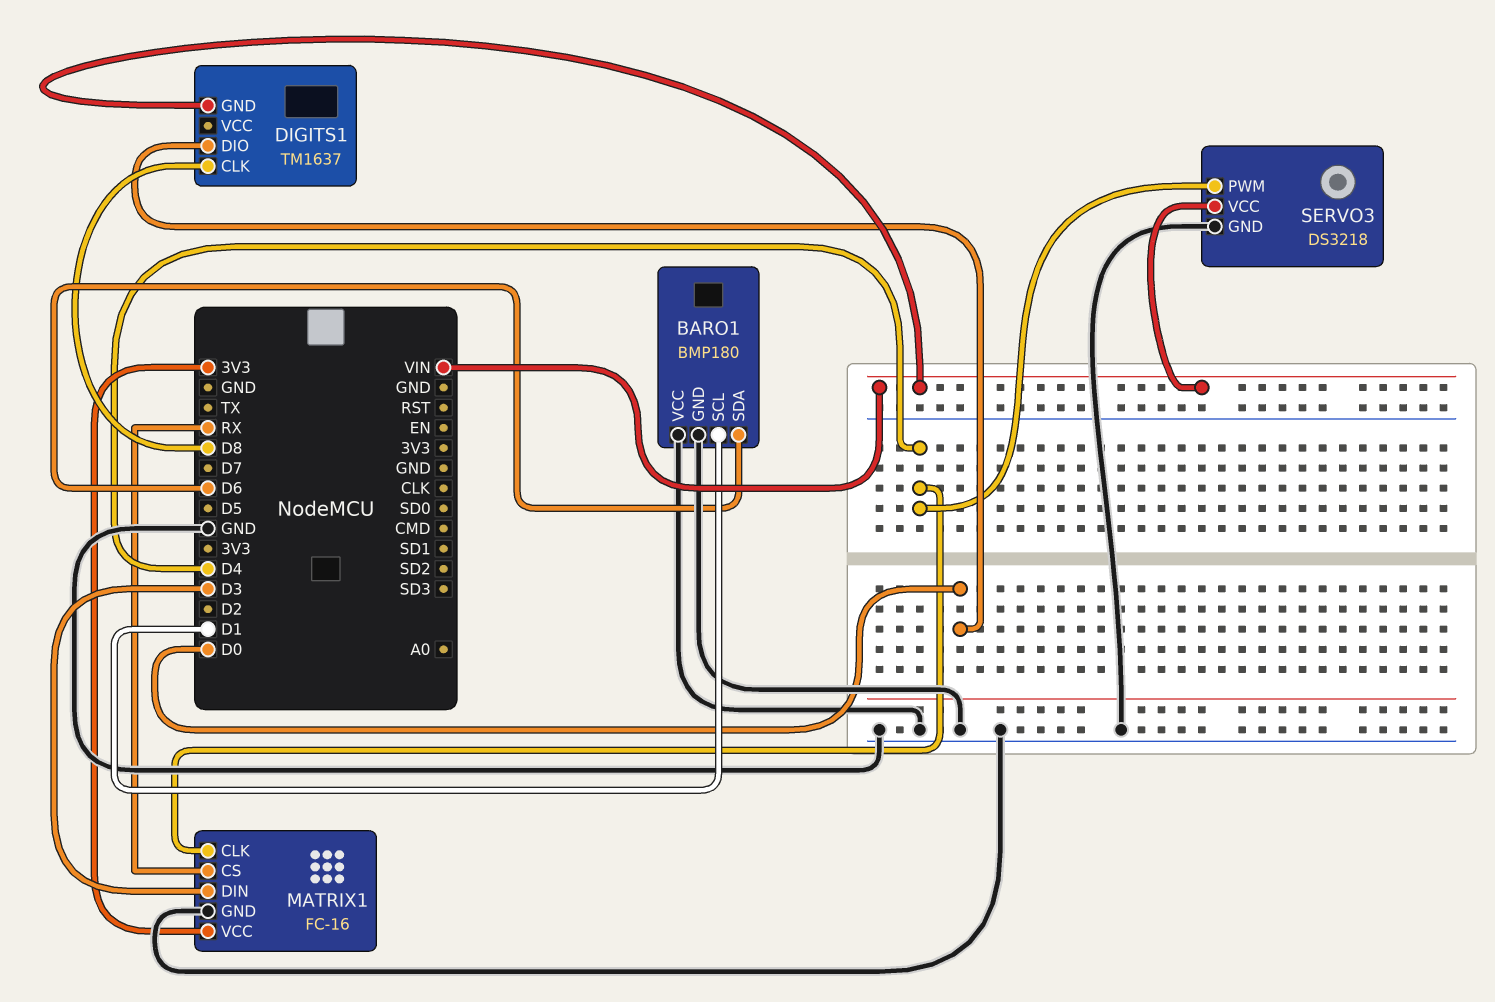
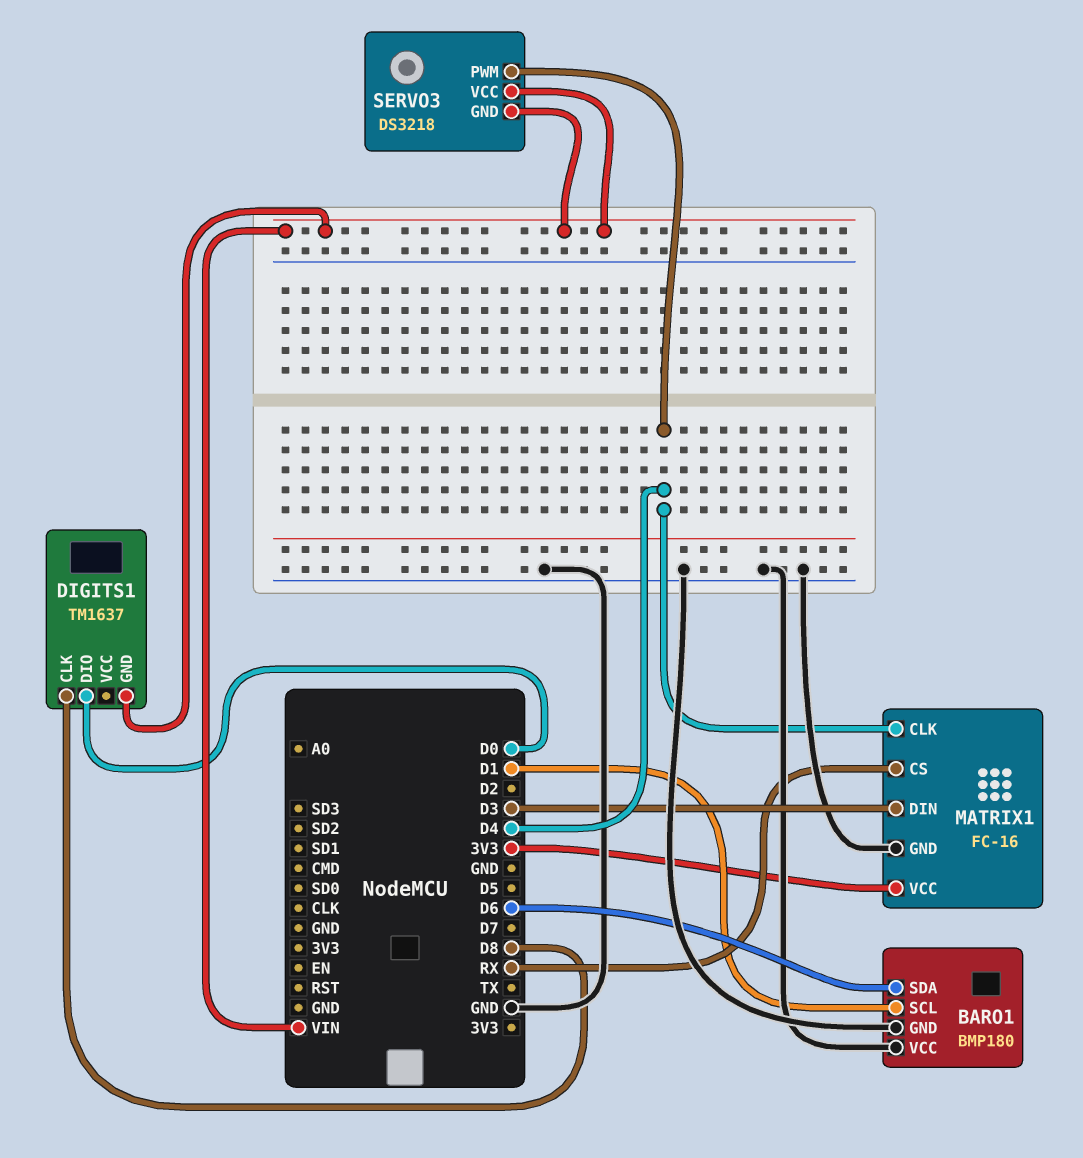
SERVO3 pin GND: GND -> VIN

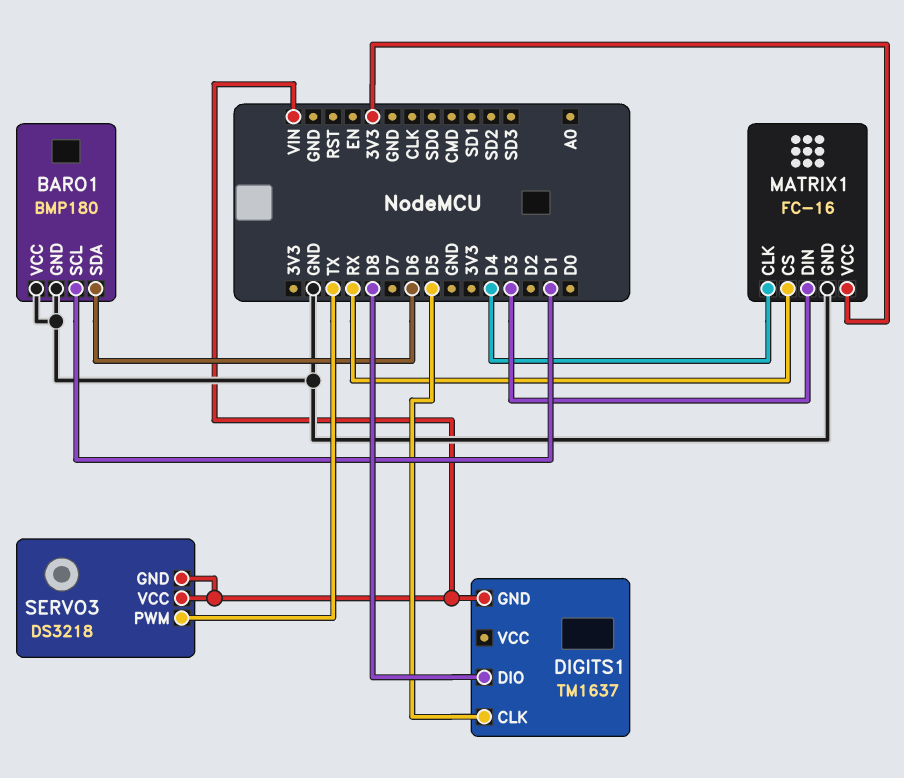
DIGITS1 pin CLK: D8 -> D5
DIGITS1 pin DIO: D0 -> D8
SERVO3 pin PWM: D4 -> TX

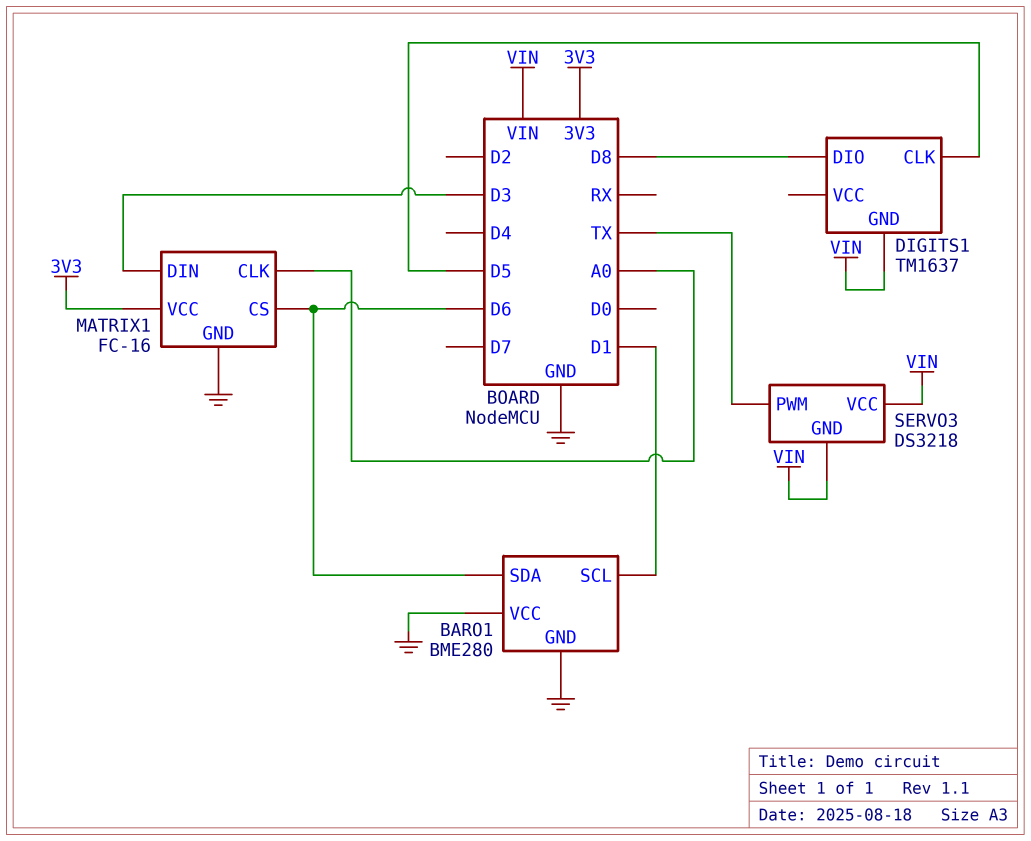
BARO1: BMP180 -> BME280
MATRIX1 pin CLK: D4 -> A0
MATRIX1 pin CS: RX -> D6

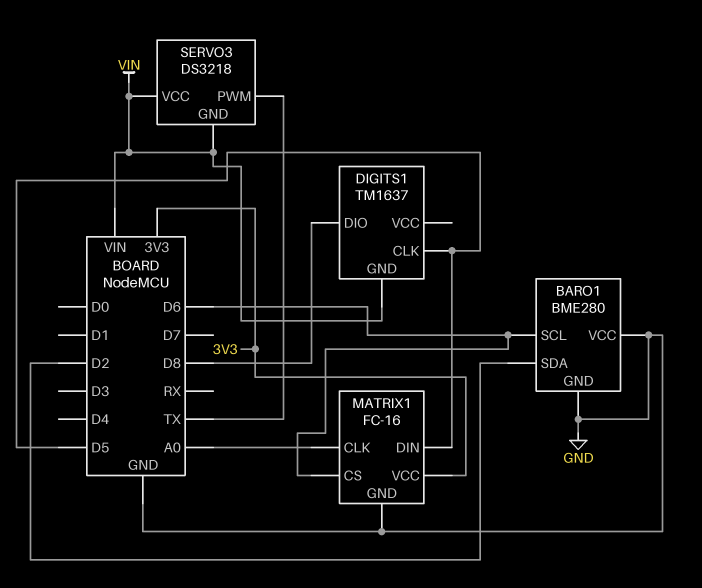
BARO1 pin SCL: D1 -> D6
BARO1 pin SDA: D6 -> D2
MATRIX1 pin DIN: D3 -> D5

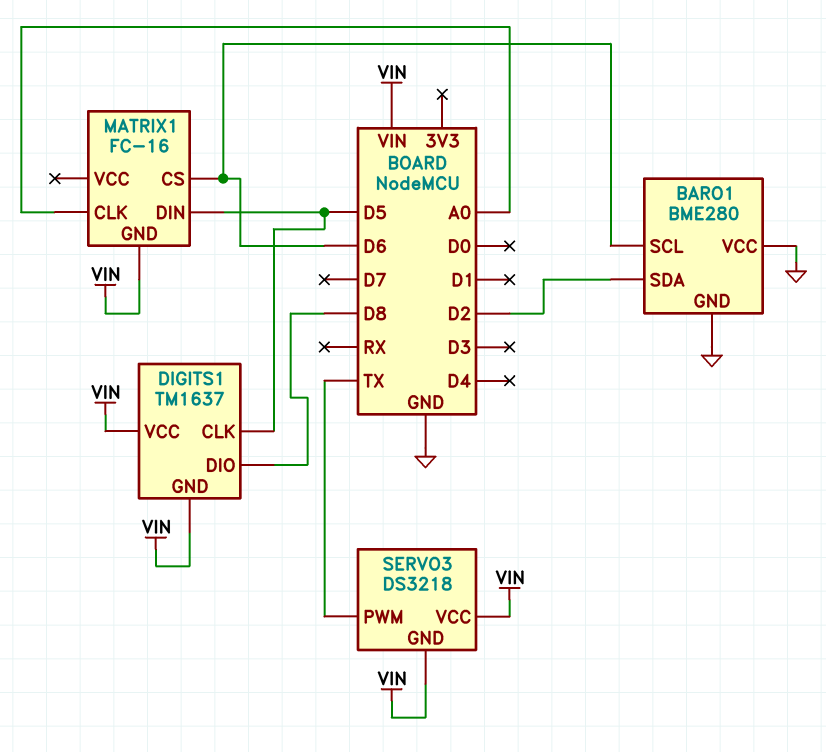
DIGITS1 pin VCC: none -> VIN
MATRIX1 pin GND: GND -> VIN
MATRIX1 pin VCC: 3V3 -> none

